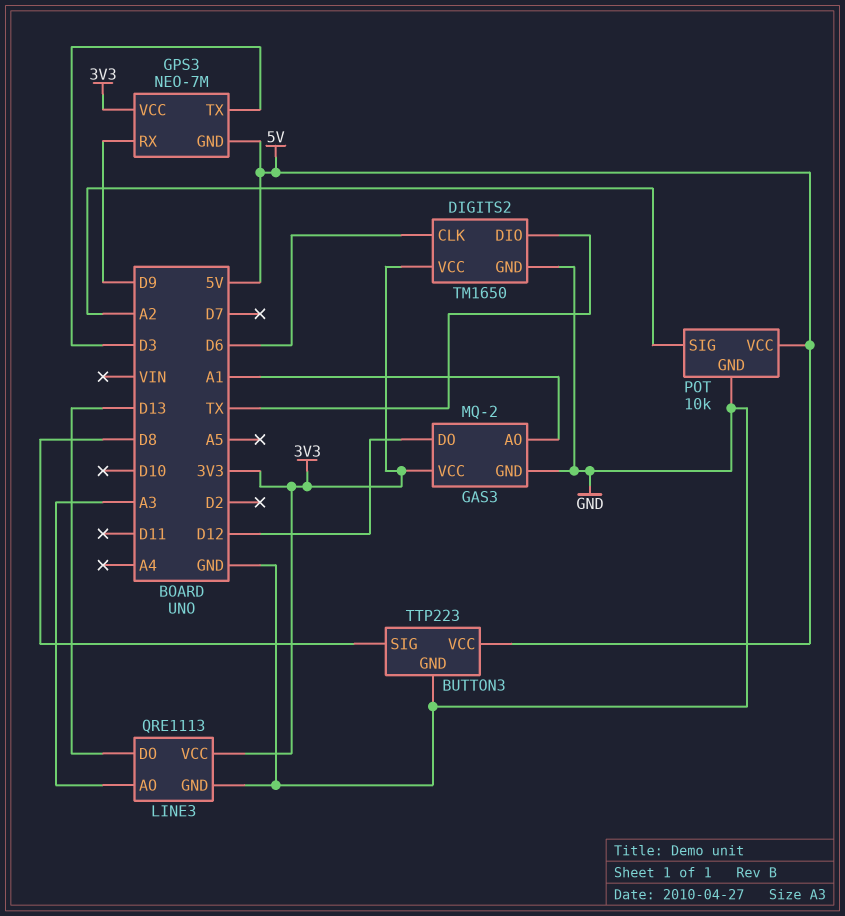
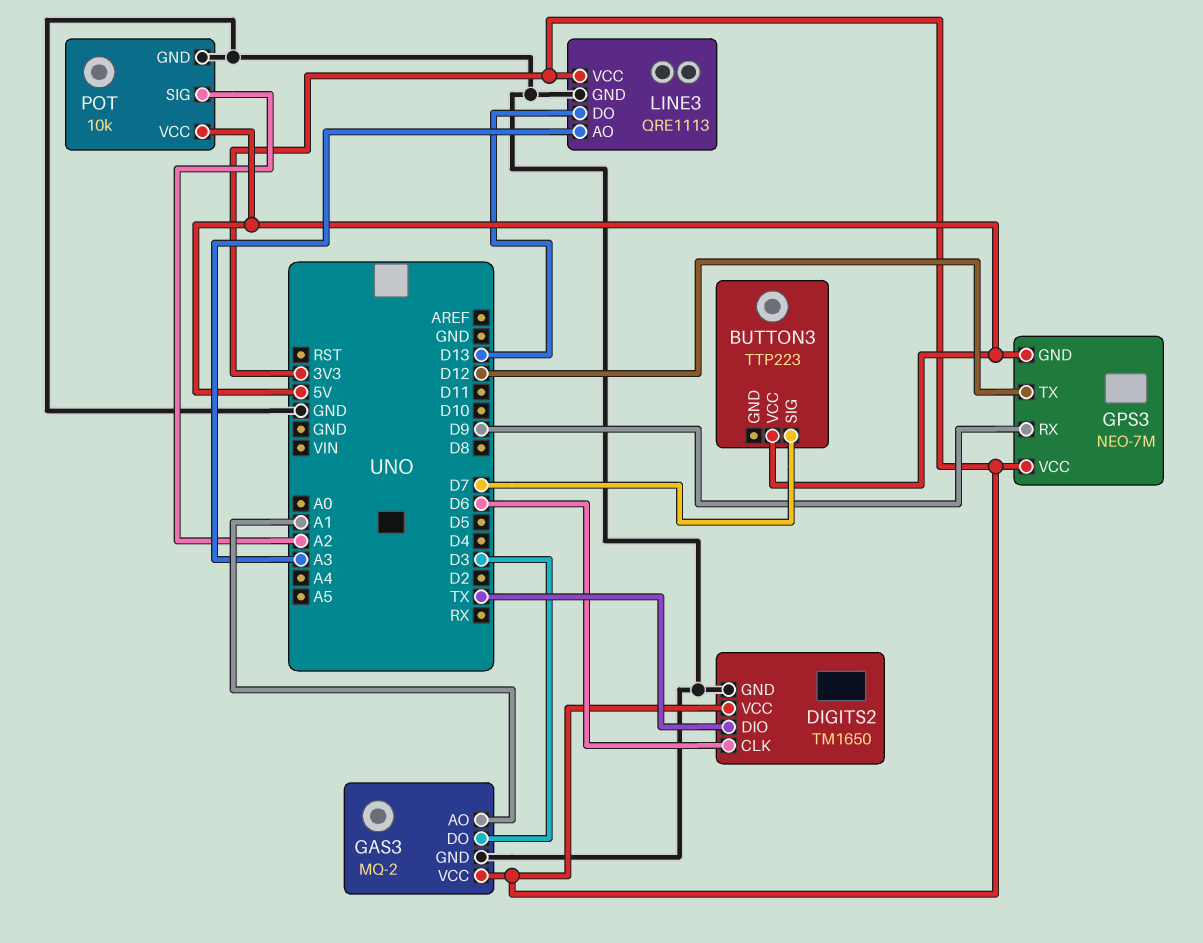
BUTTON3 pin GND: GND -> none
BUTTON3 pin SIG: D8 -> D7
GAS3 pin DO: D12 -> D3
GPS3 pin TX: D3 -> D12

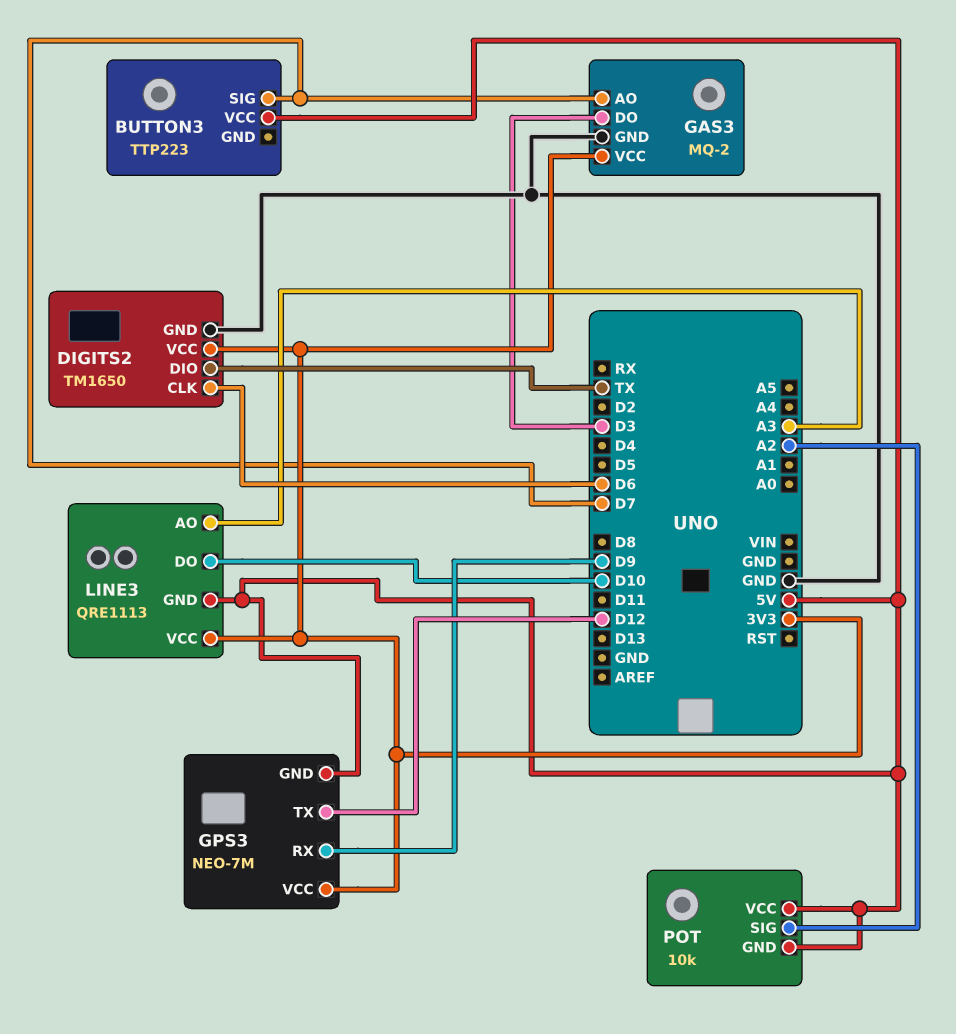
GAS3 pin AO: A1 -> D7
LINE3 pin DO: D13 -> D10
LINE3 pin GND: GND -> 5V
POT pin GND: GND -> 5V

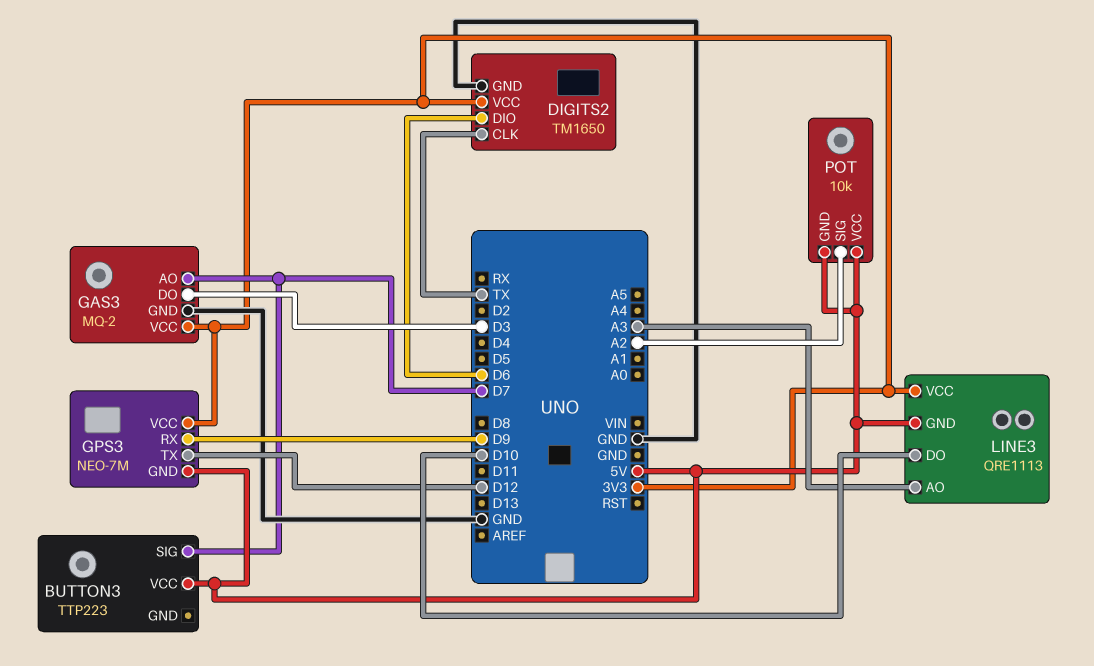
DIGITS2 pin CLK: D6 -> TX
DIGITS2 pin DIO: TX -> D6

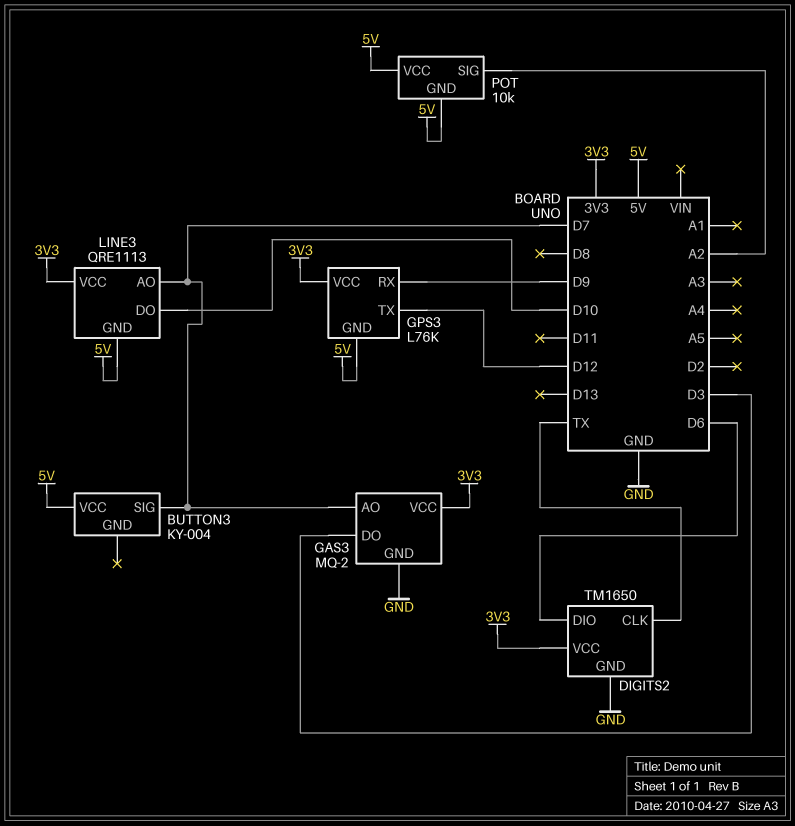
BUTTON3: TTP223 -> KY-004
GPS3: NEO-7M -> L76K
LINE3 pin AO: A3 -> D7

